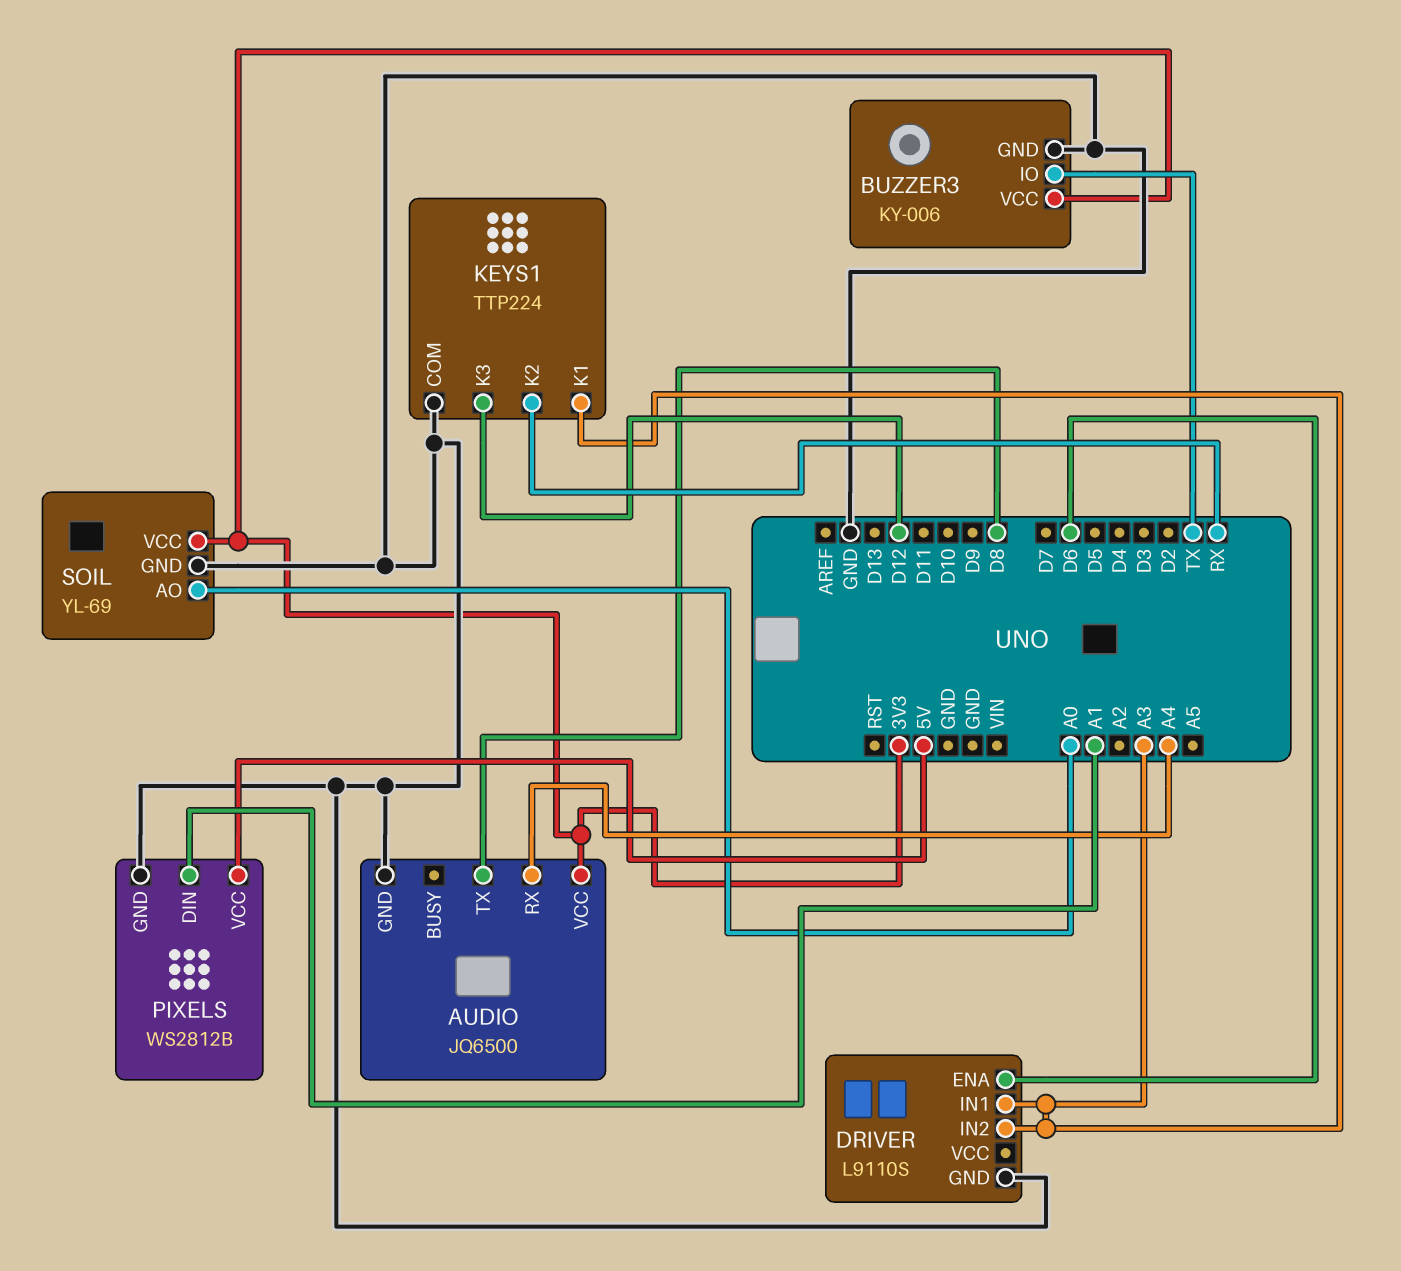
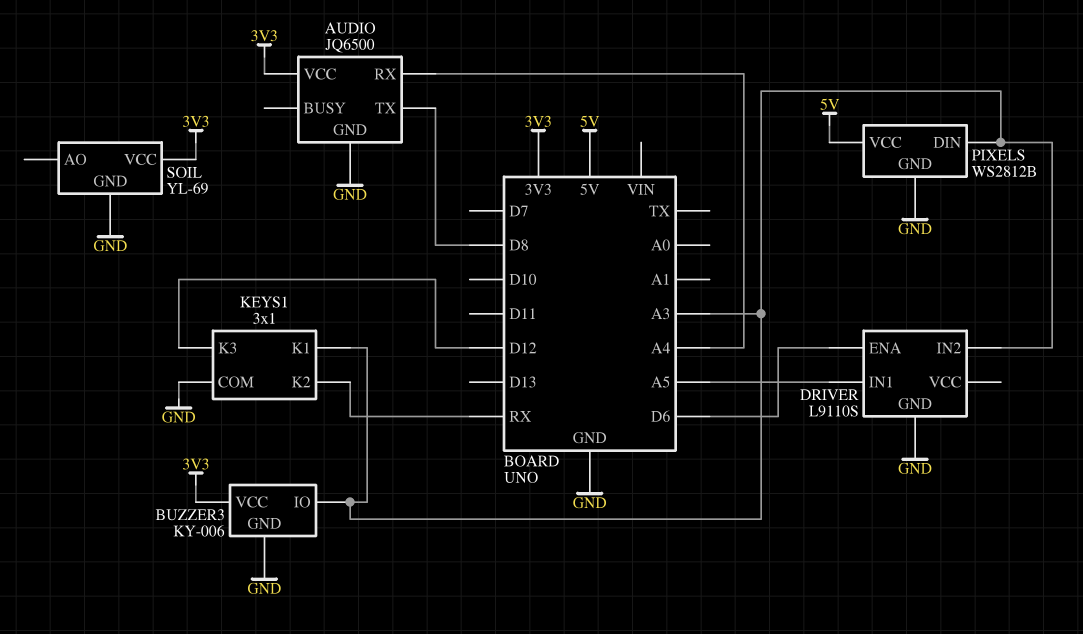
BUZZER3 pin IO: TX -> A3
DRIVER pin IN1: A3 -> A5
KEYS1: TTP224 -> 3x1
PIXELS pin DIN: A1 -> A3
SOIL pin AO: A0 -> none

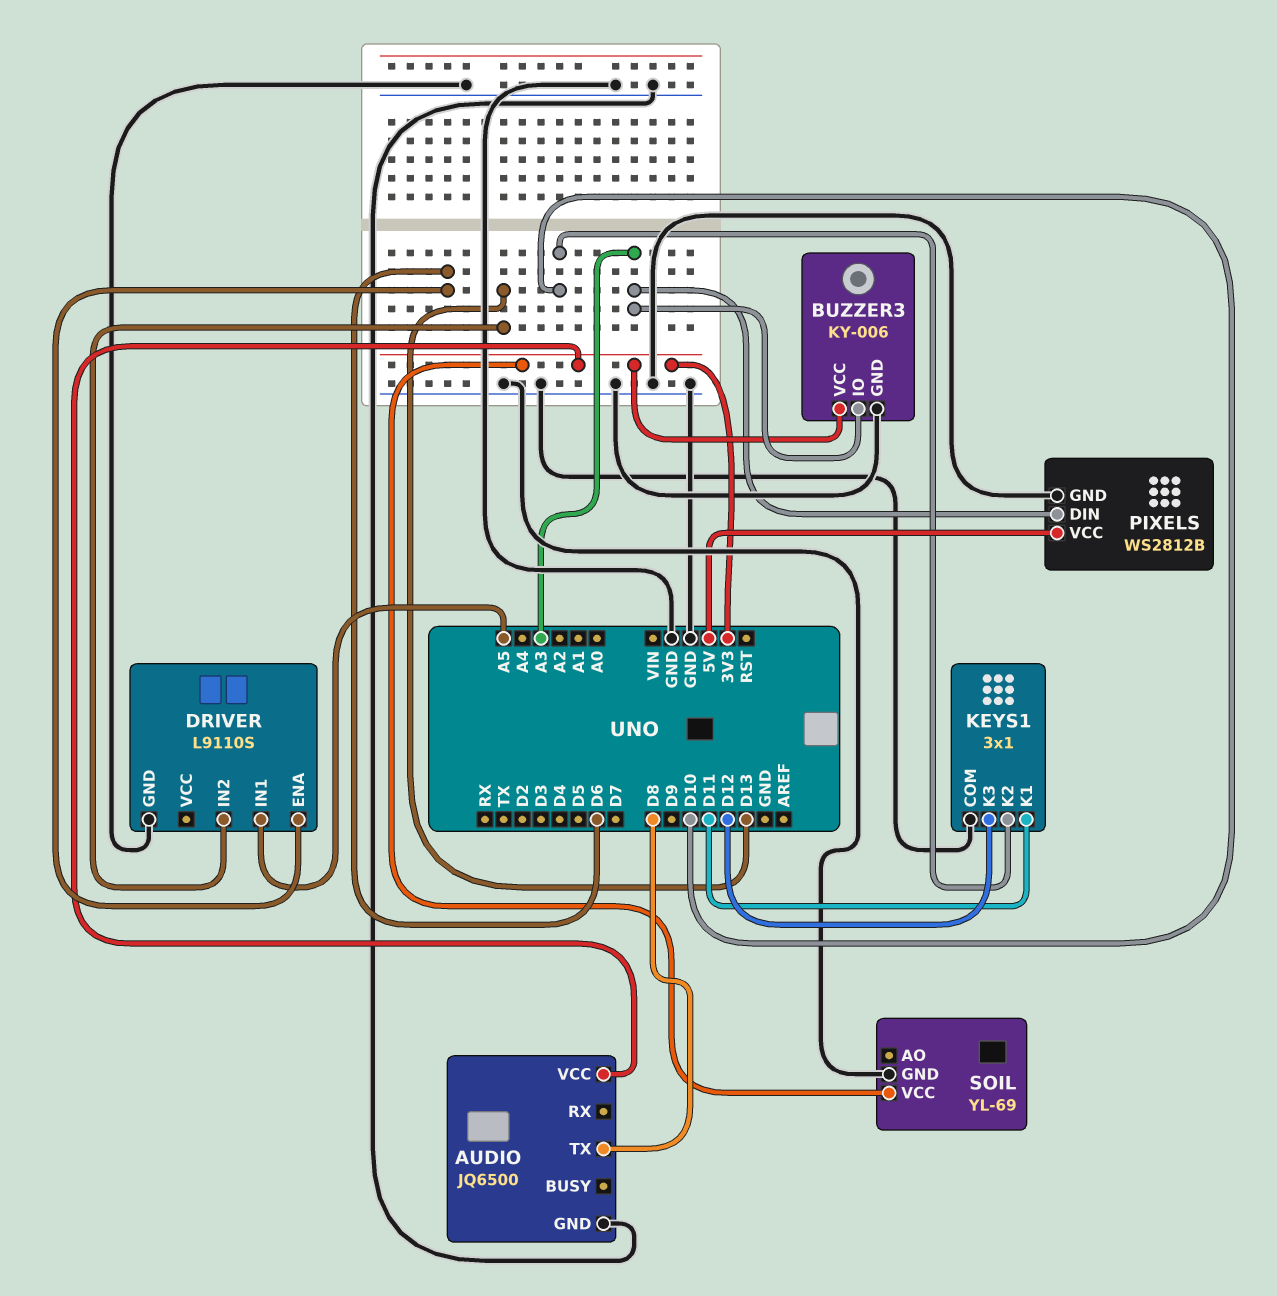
AUDIO pin RX: A4 -> none
DRIVER pin IN2: A3 -> D13
KEYS1 pin K1: A3 -> D11
KEYS1 pin K2: RX -> D10

